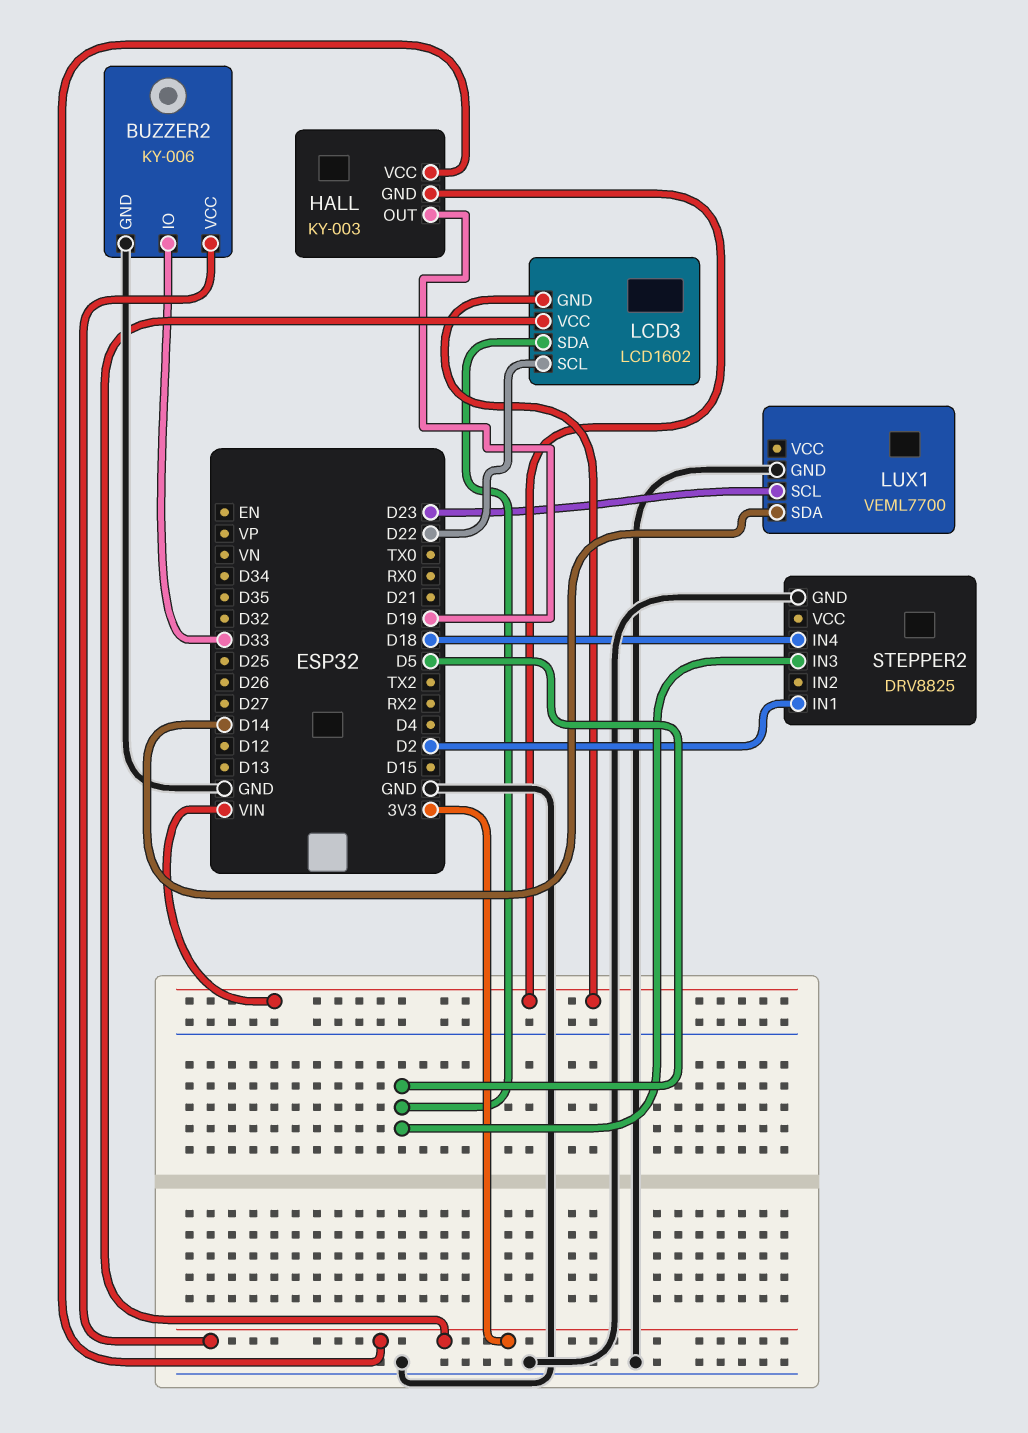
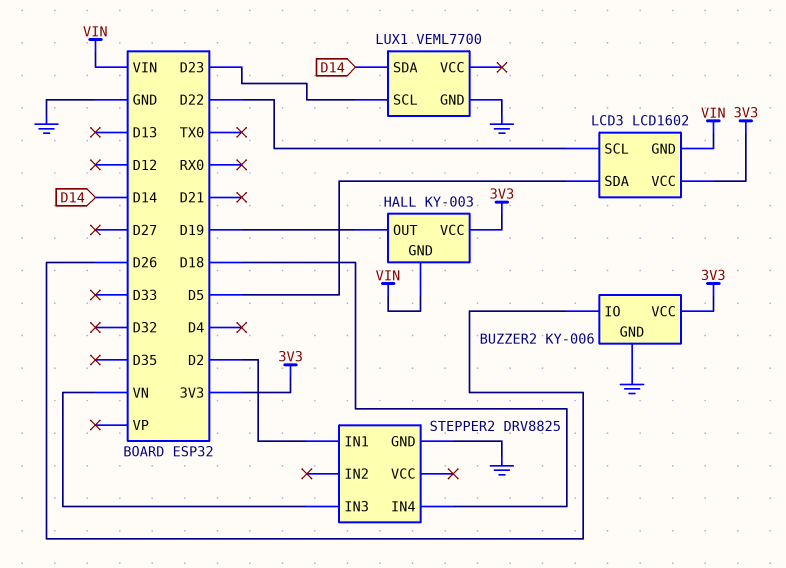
BUZZER2 pin IO: D33 -> D26
STEPPER2 pin IN3: D5 -> VN

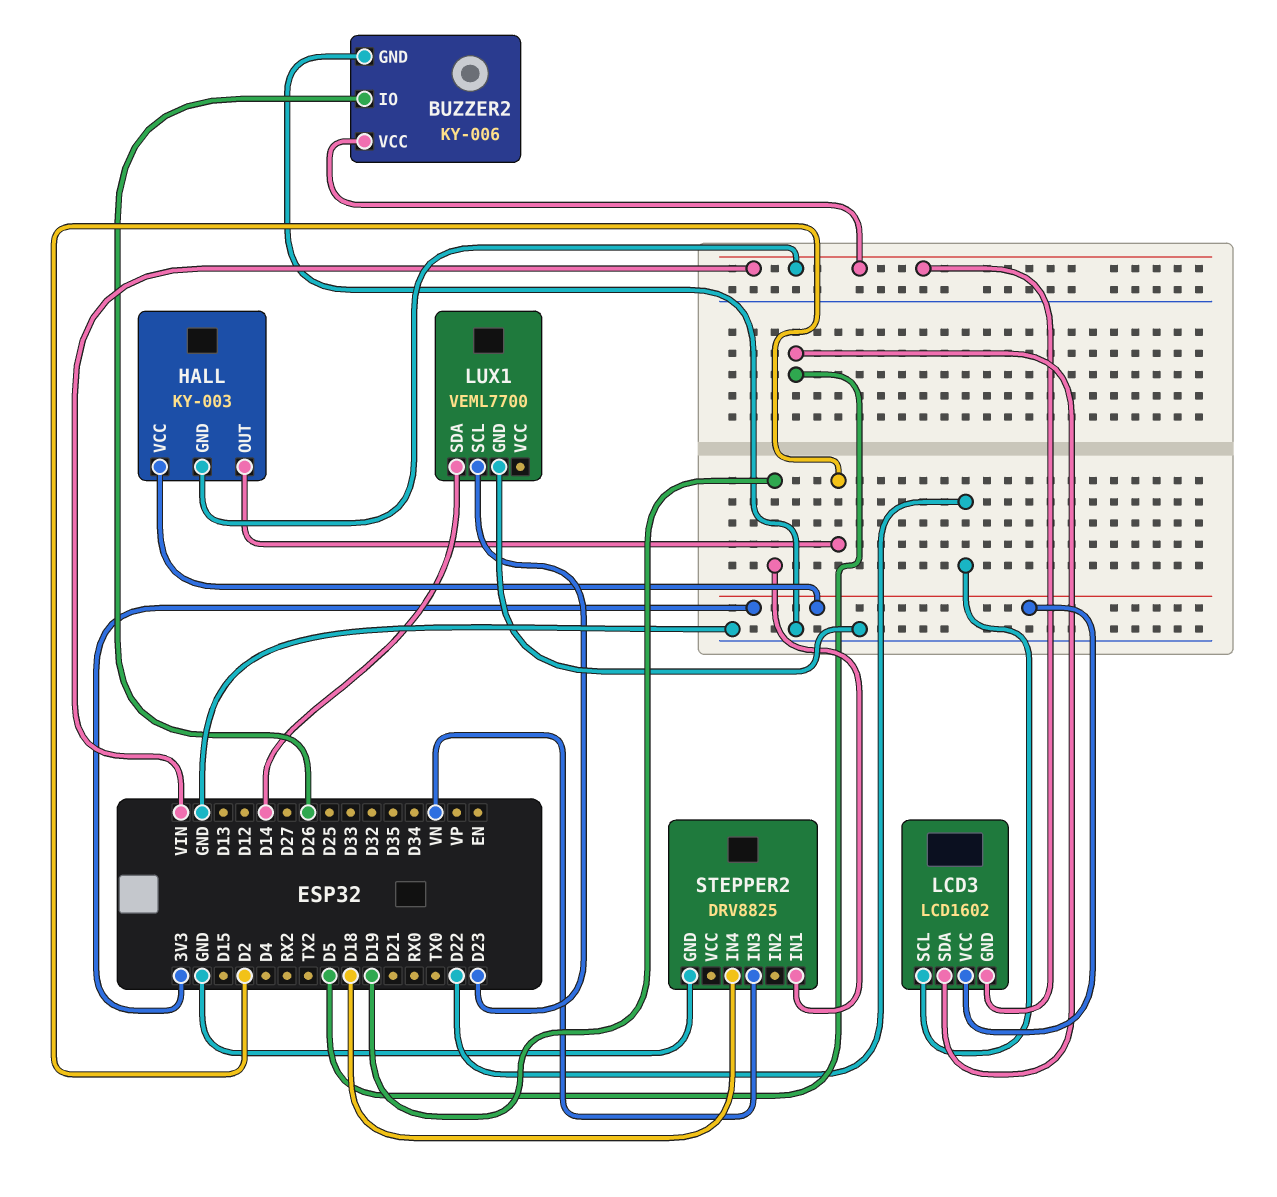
BUZZER2 pin VCC: 3V3 -> VIN
HALL pin OUT: D19 -> D2
STEPPER2 pin IN1: D2 -> D19

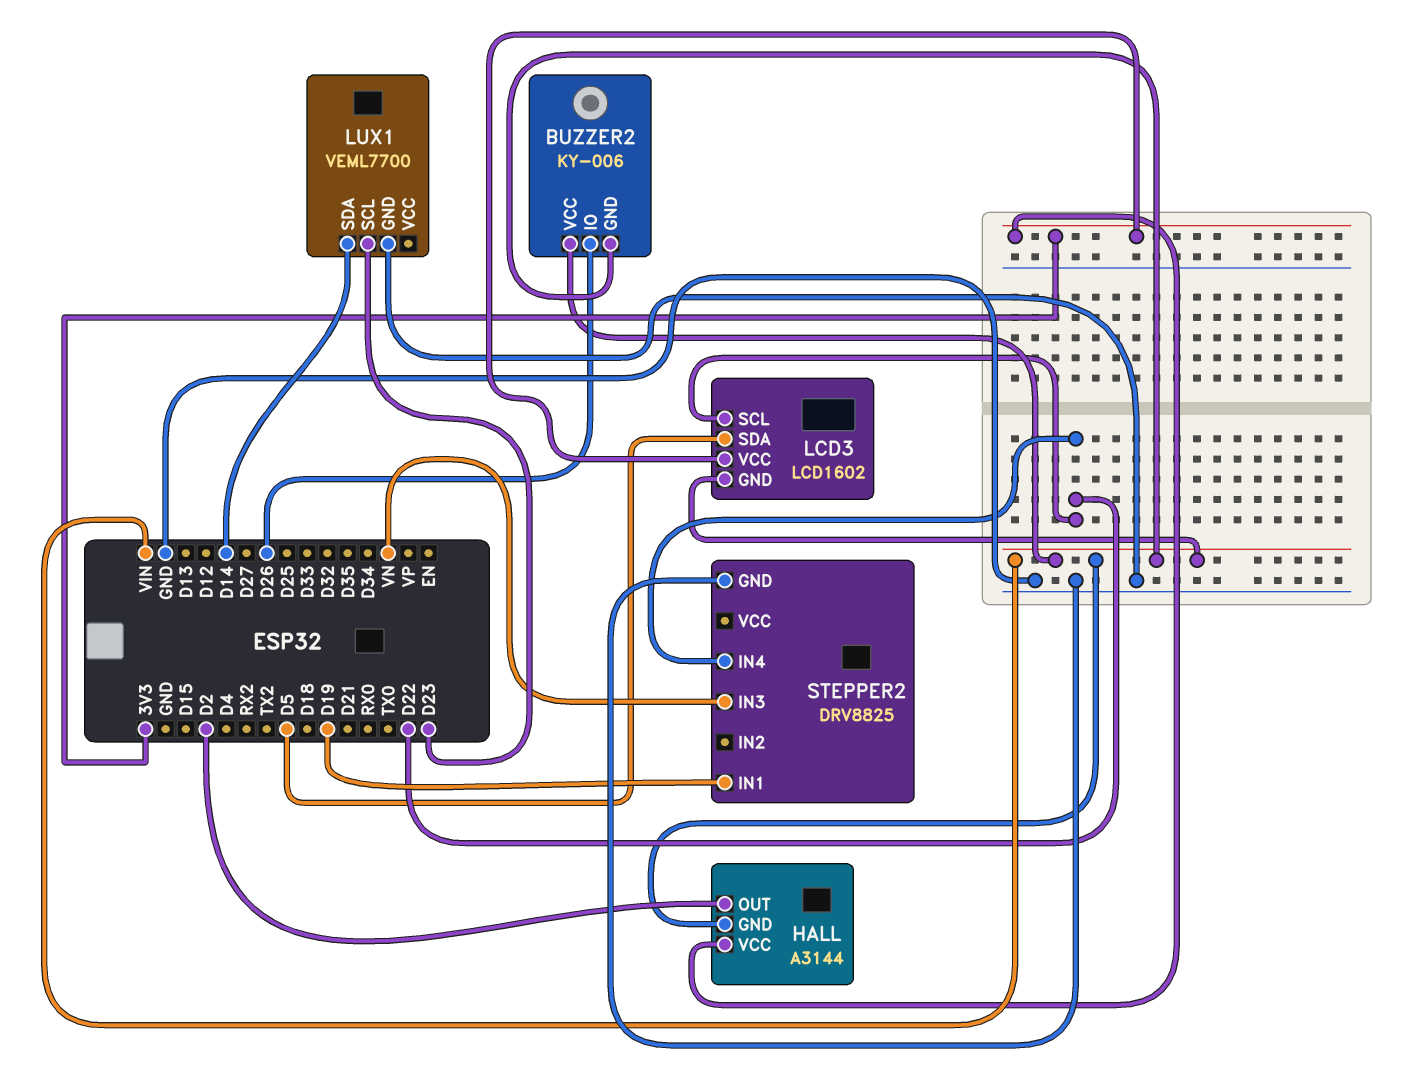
BUZZER2 pin GND: GND -> VIN
HALL: KY-003 -> A3144
STEPPER2 pin IN4: D18 -> D22

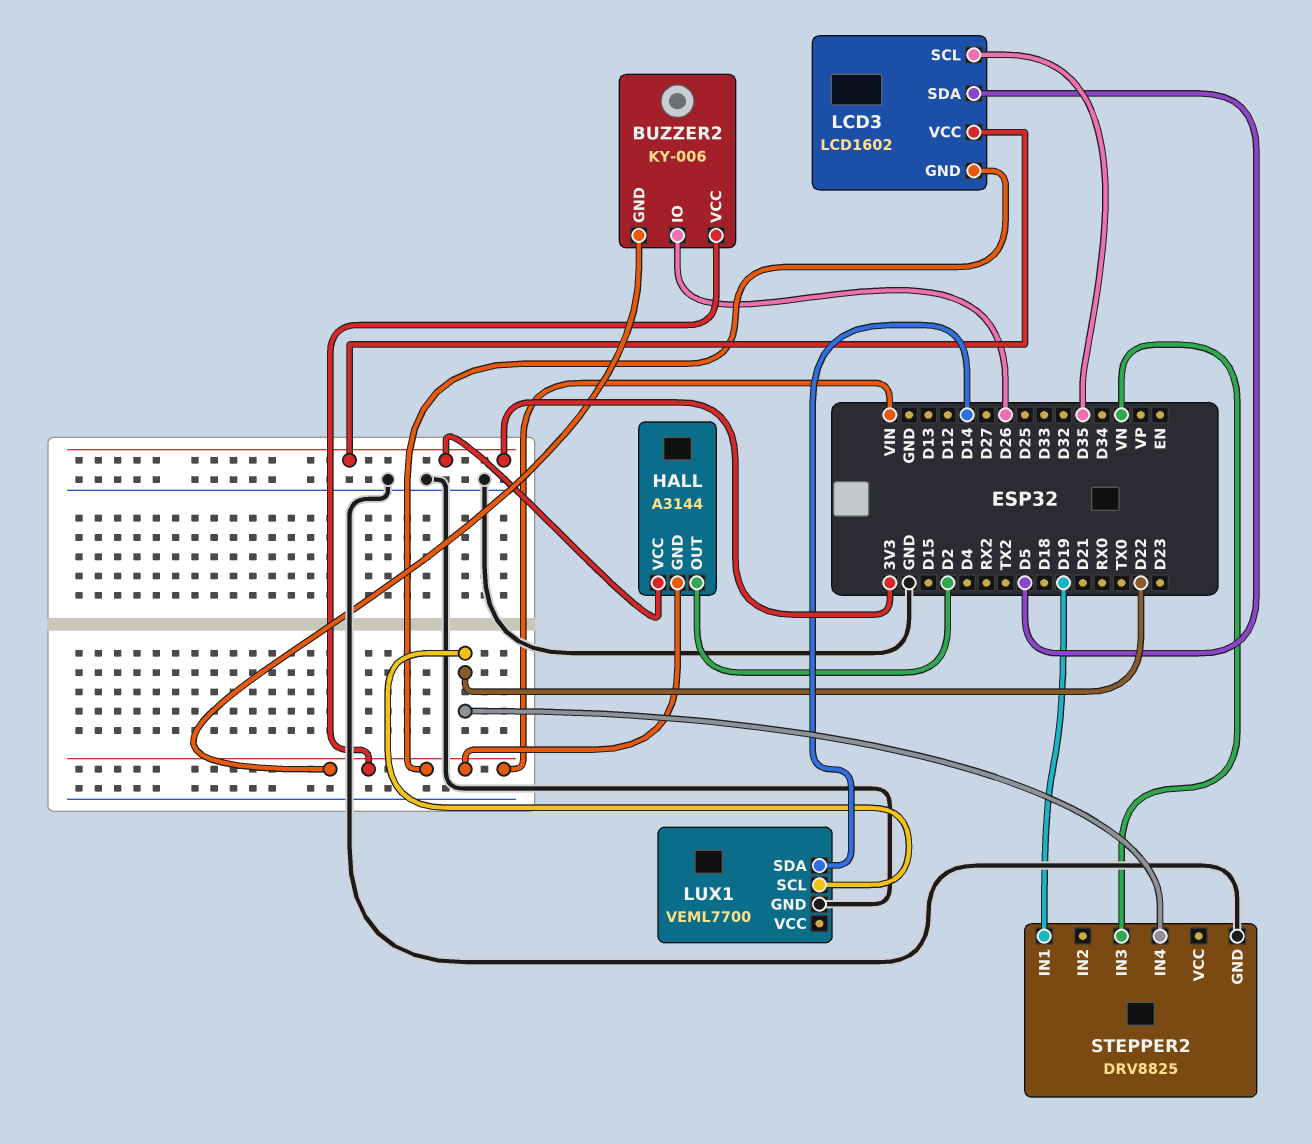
LCD3 pin SCL: D22 -> D35
LUX1 pin SCL: D23 -> D22

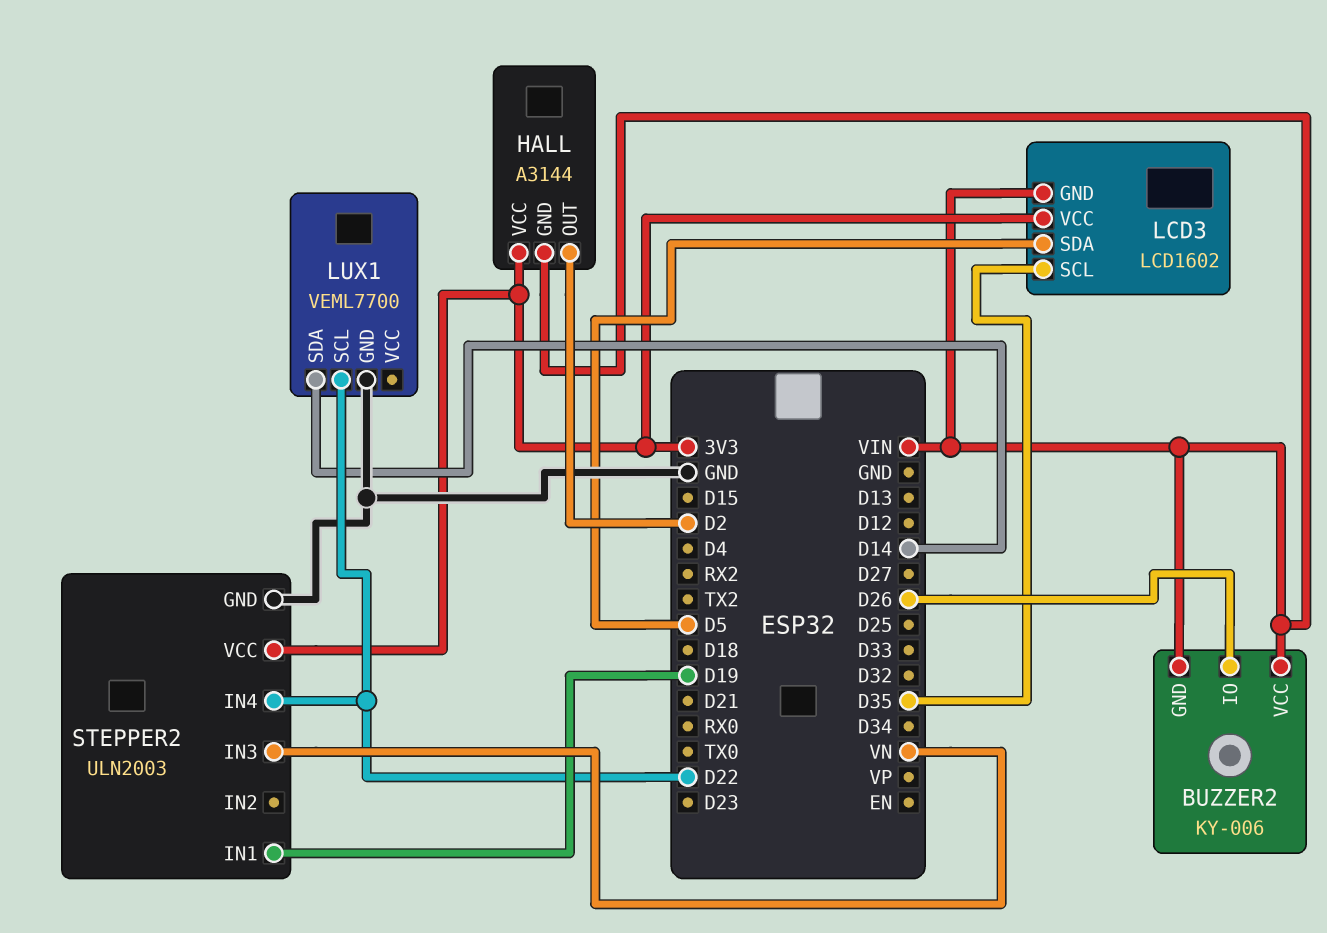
STEPPER2: DRV8825 -> ULN2003
STEPPER2 pin VCC: none -> 3V3

